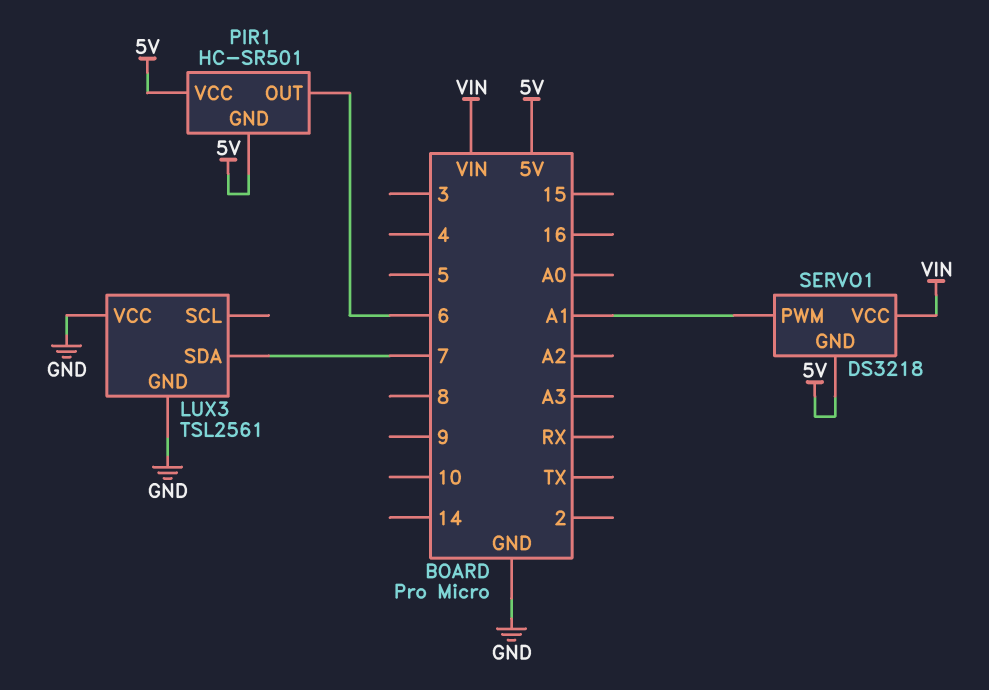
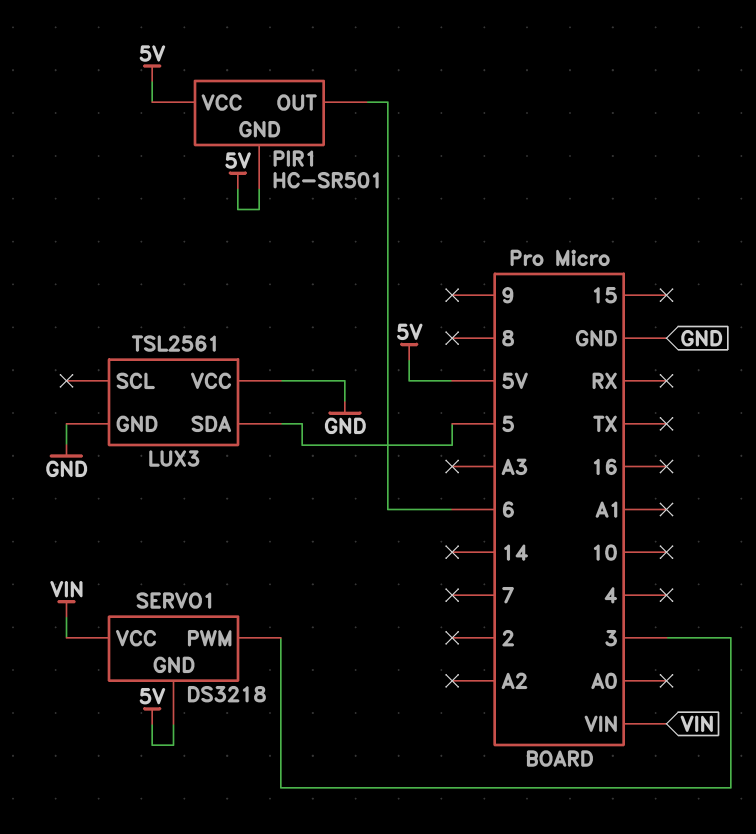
LUX3 pin SDA: 7 -> 5
SERVO1 pin PWM: A1 -> 3

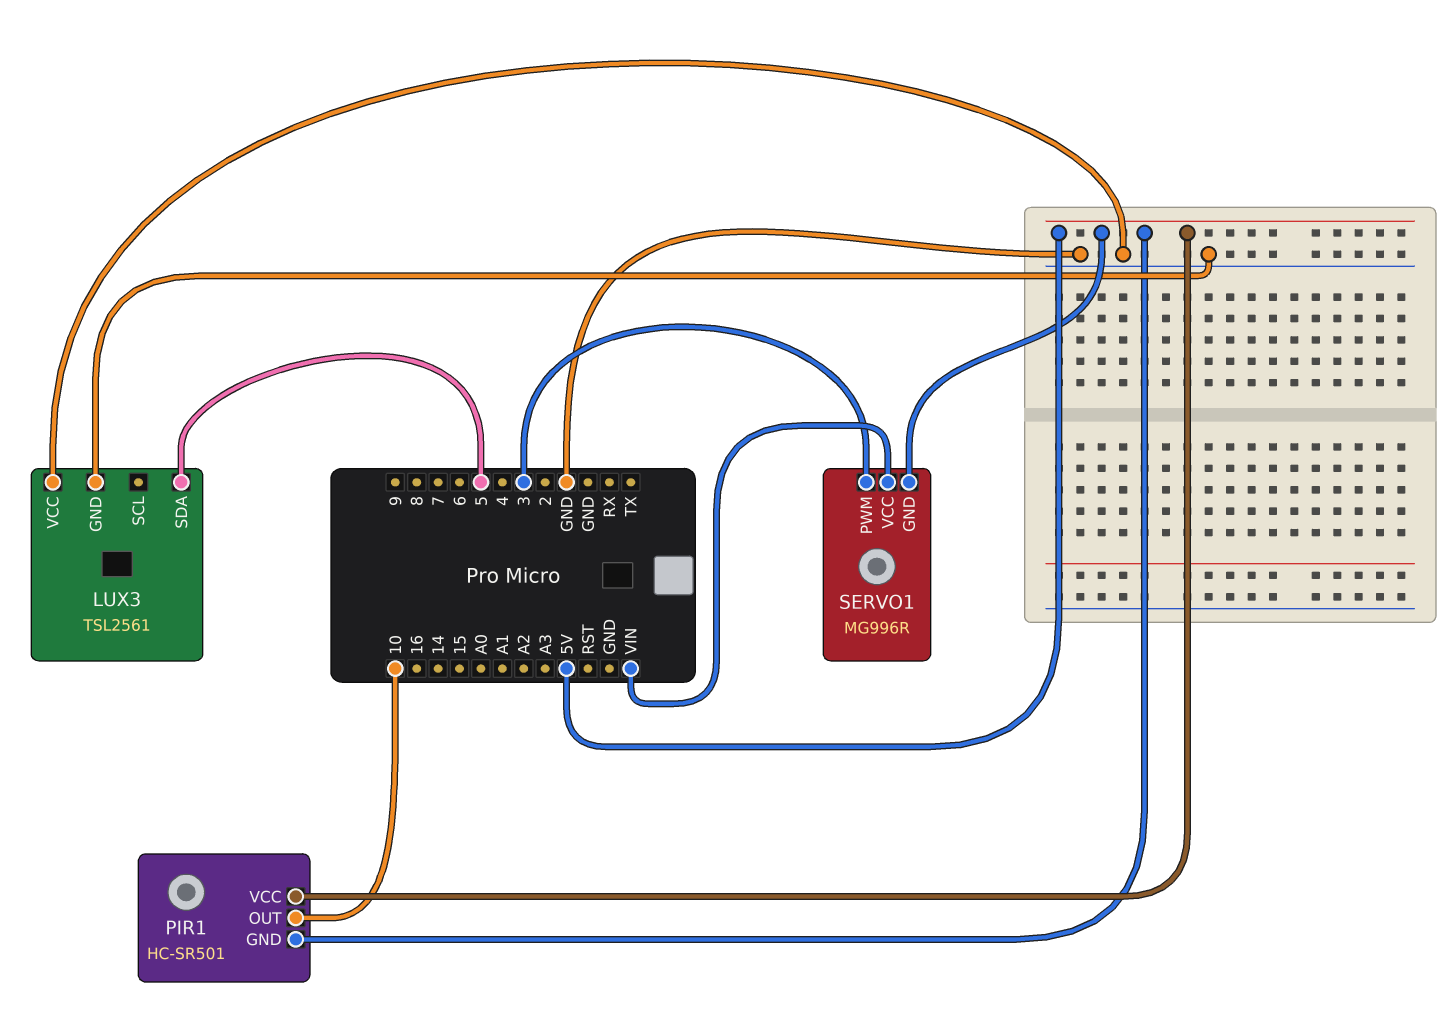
PIR1 pin OUT: 6 -> 10
SERVO1: DS3218 -> MG996R

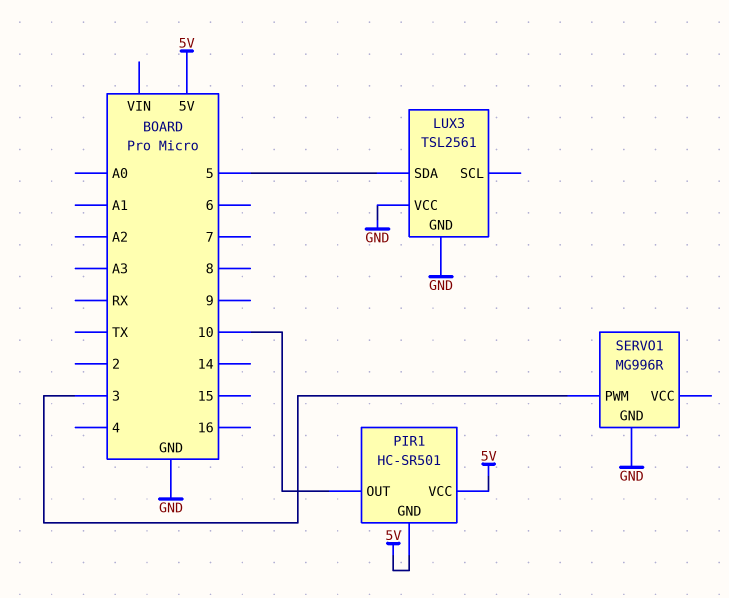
SERVO1 pin GND: 5V -> GND
SERVO1 pin VCC: VIN -> none

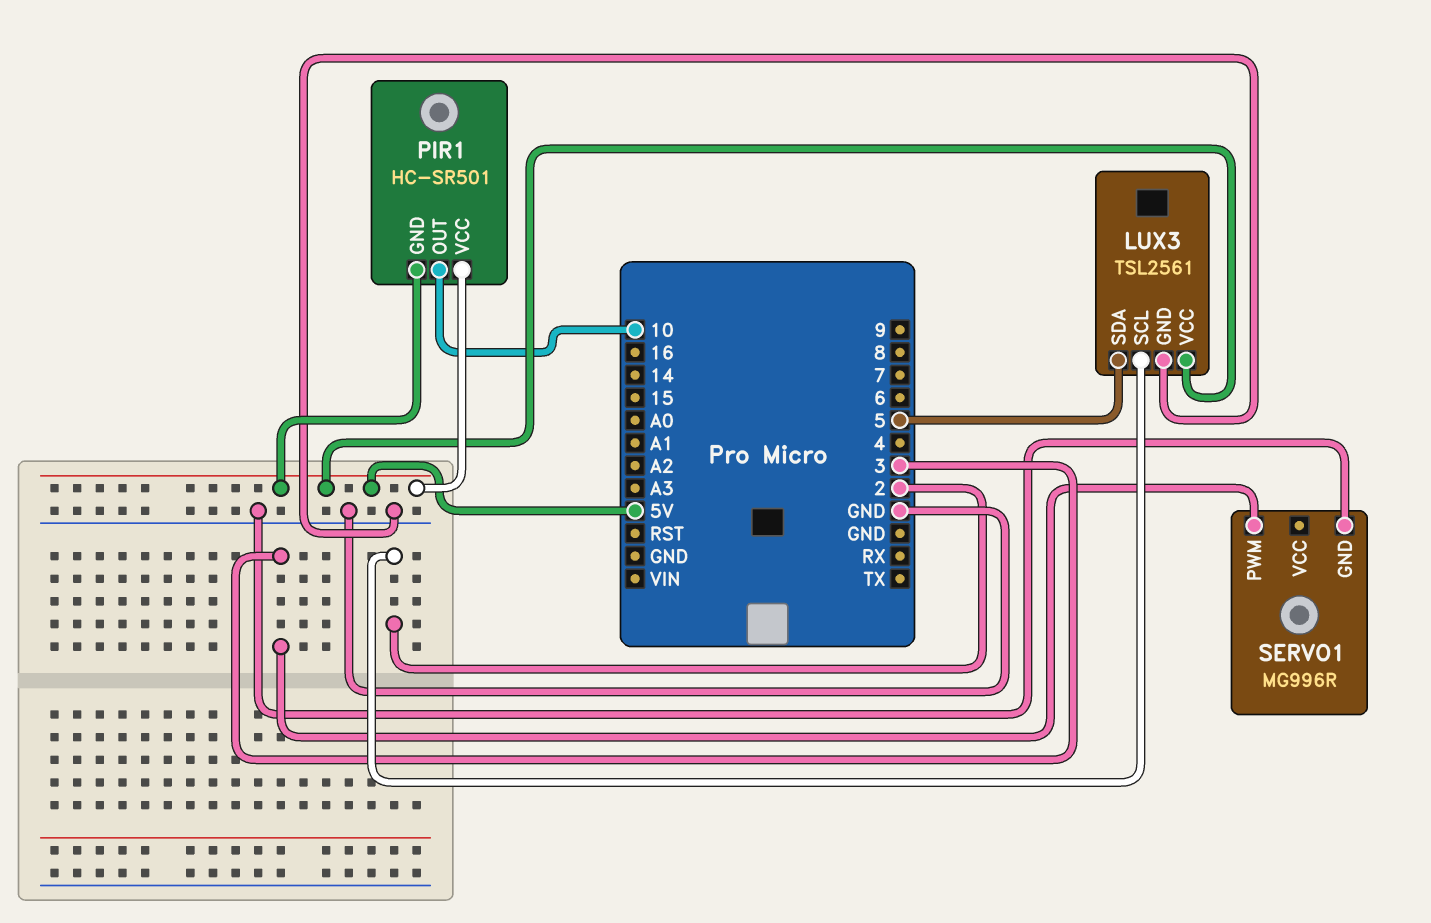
LUX3 pin SCL: none -> 2
LUX3 pin VCC: GND -> 5V

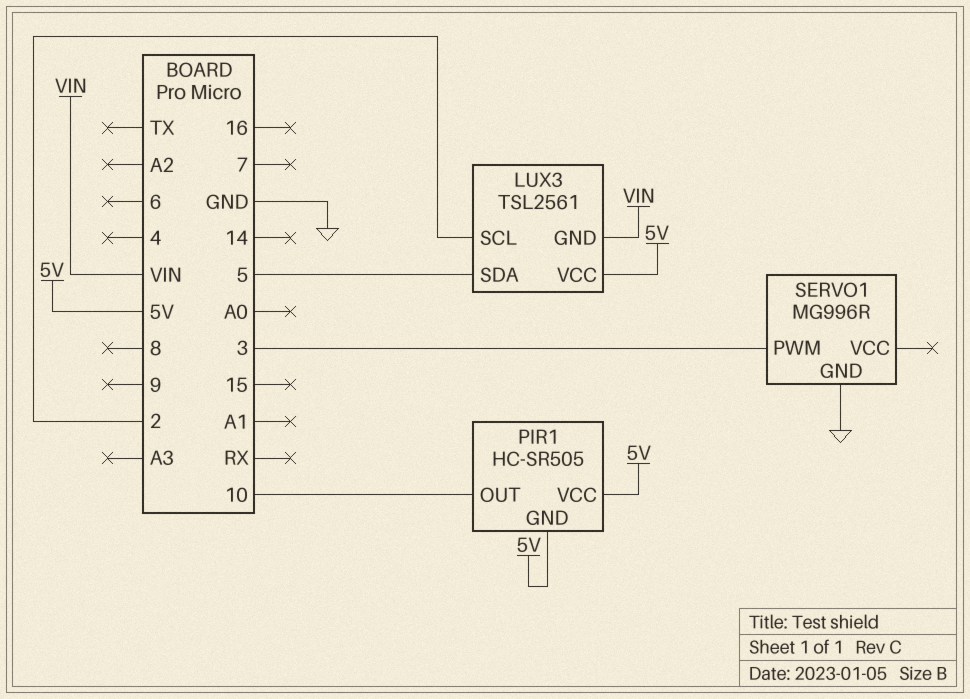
LUX3 pin GND: GND -> VIN
PIR1: HC-SR501 -> HC-SR505

